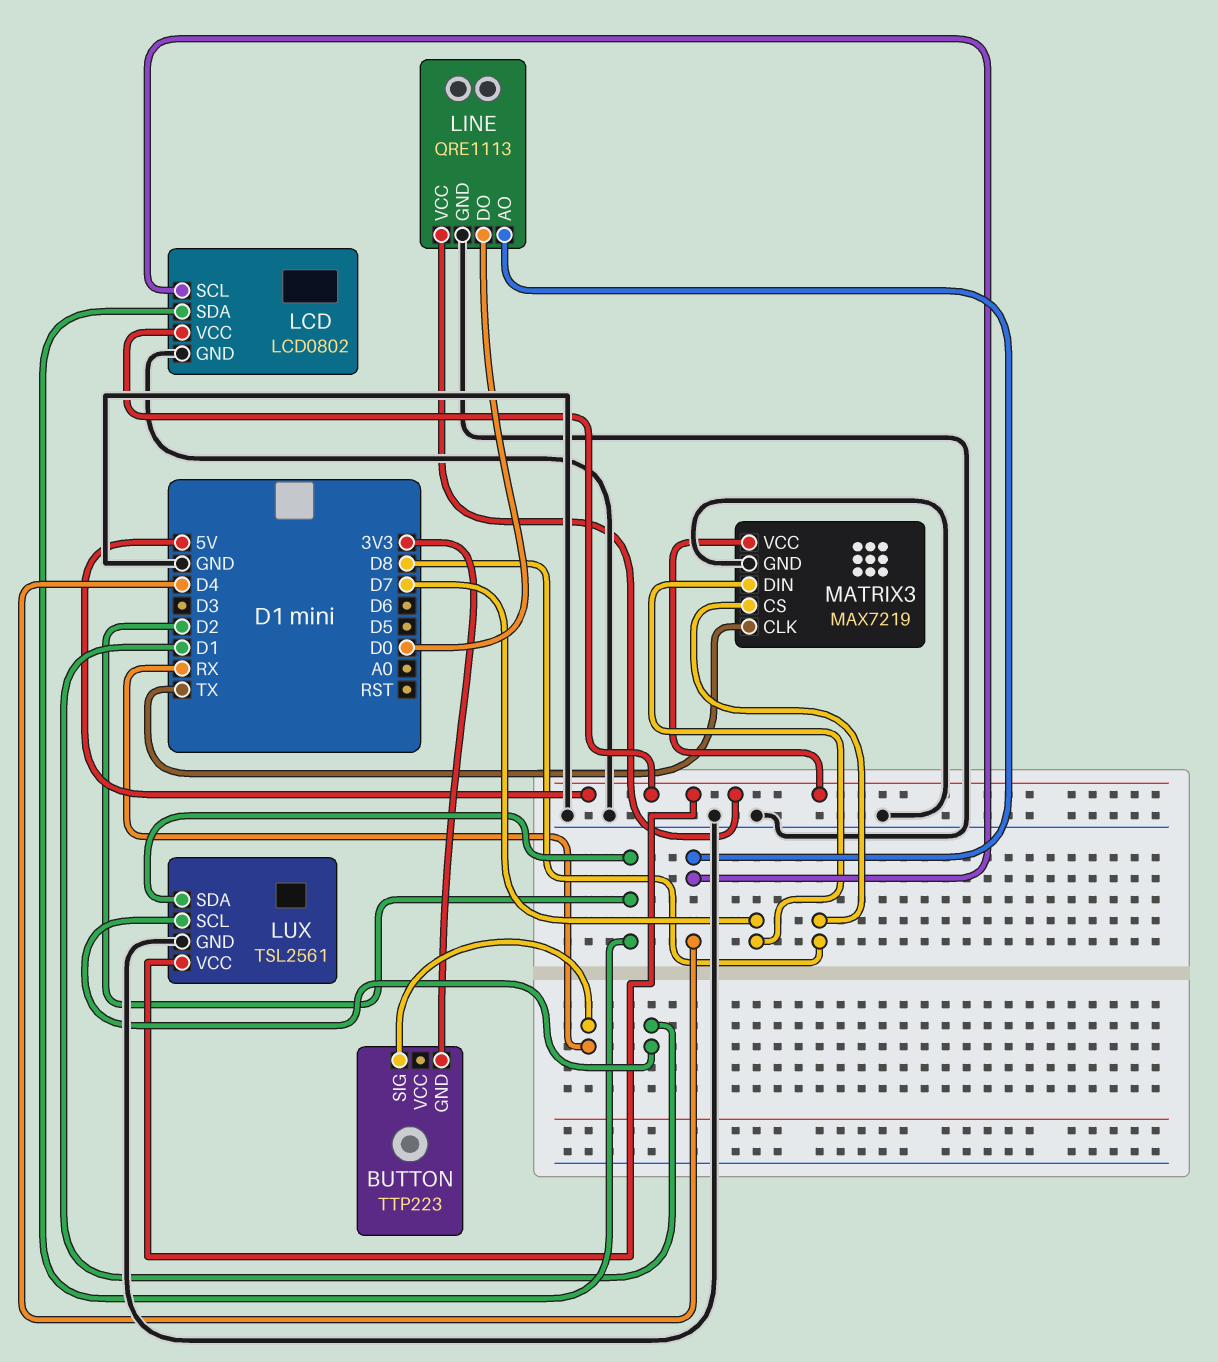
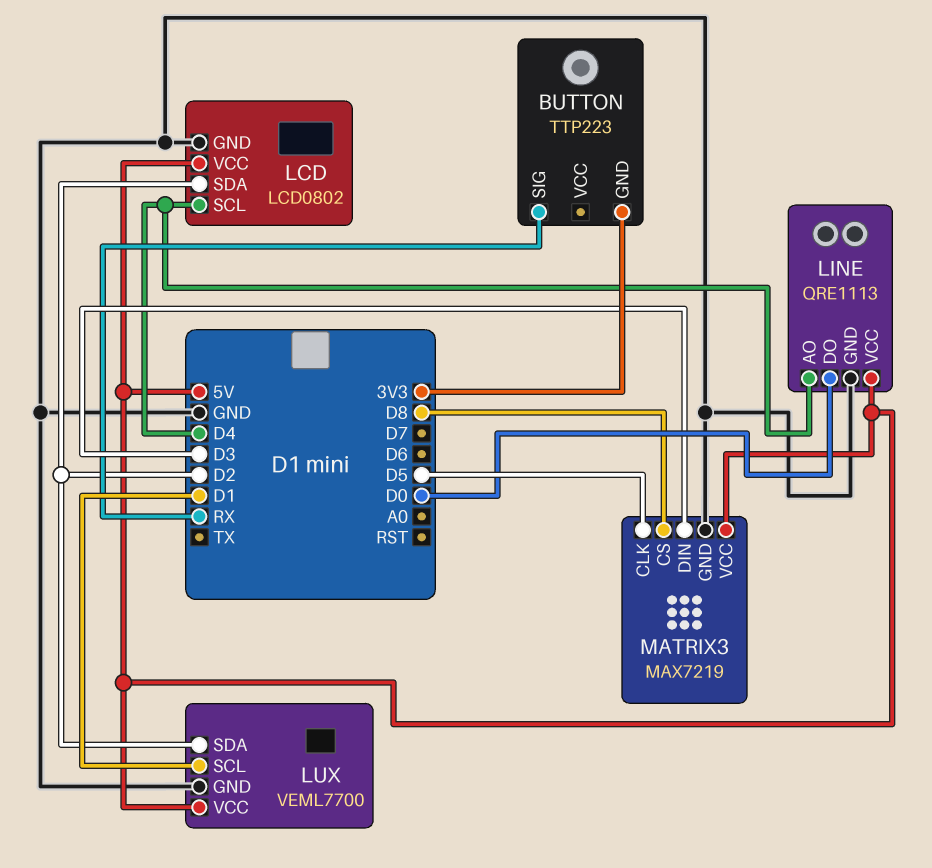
LUX: TSL2561 -> VEML7700
MATRIX3 pin CLK: TX -> D5
MATRIX3 pin DIN: D7 -> D3

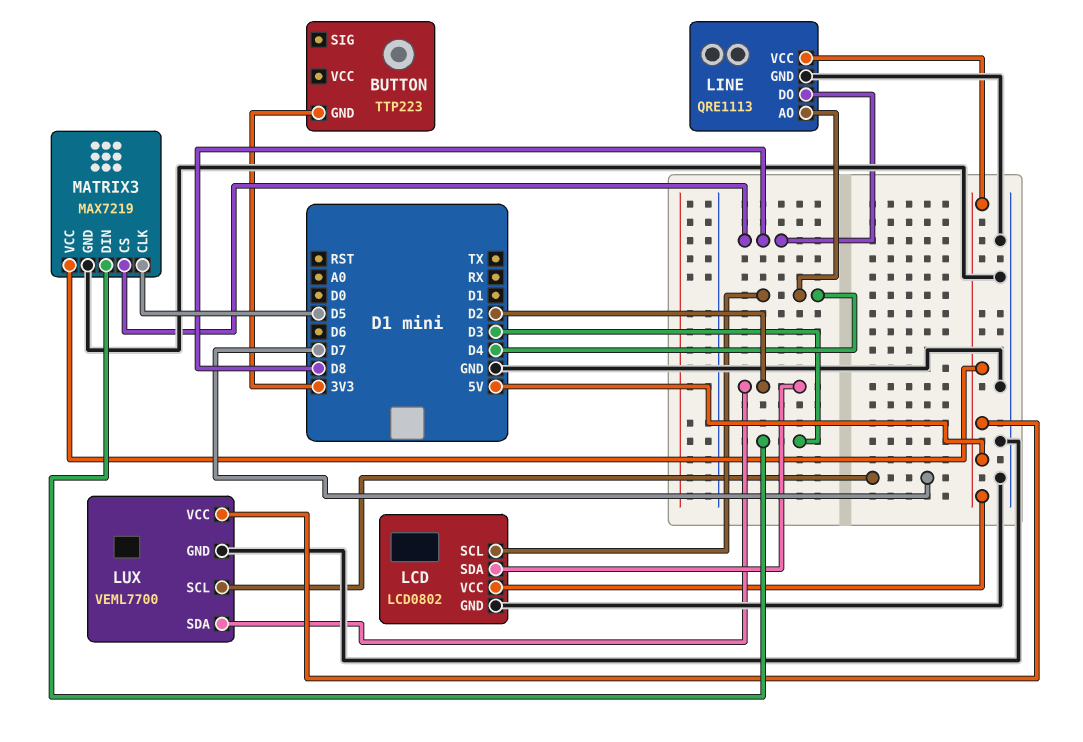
BUTTON pin SIG: RX -> none
LINE pin DO: D0 -> D8
LUX pin SCL: D1 -> D7

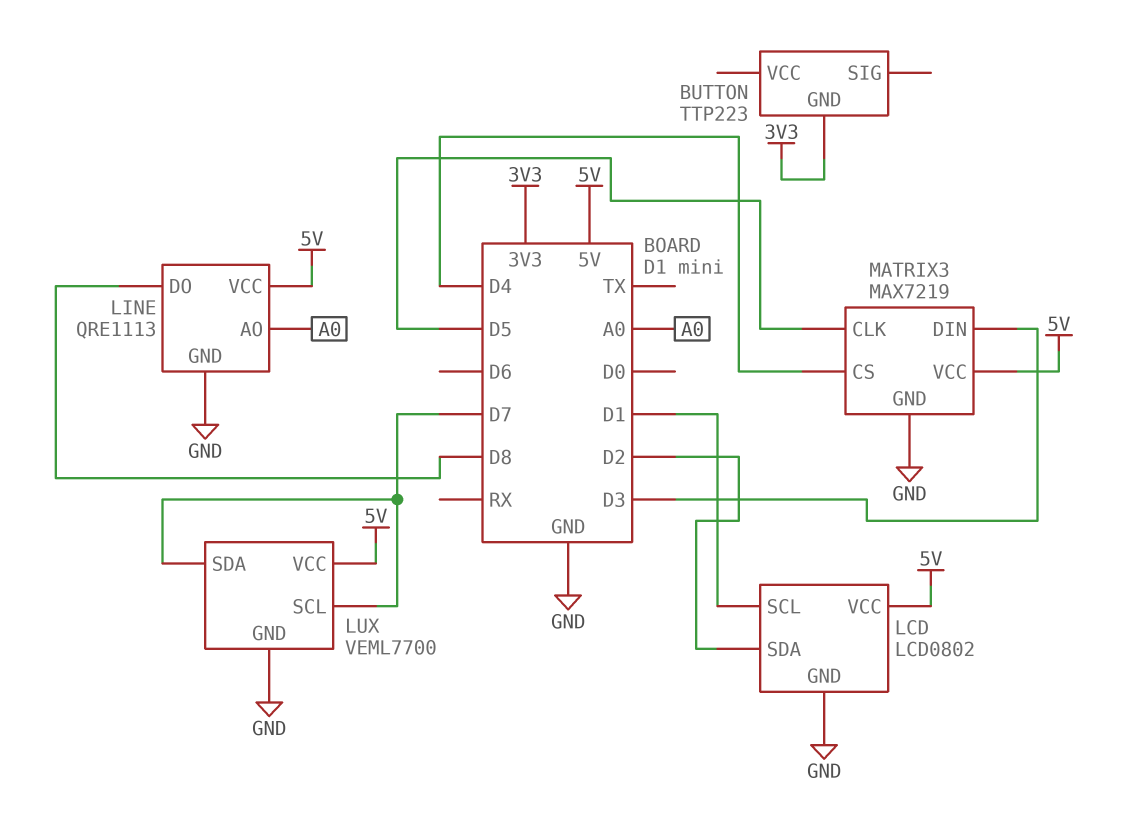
LCD pin SCL: D4 -> D1
LINE pin AO: D4 -> A0
LUX pin SDA: D2 -> D7
MATRIX3 pin CS: D8 -> D4

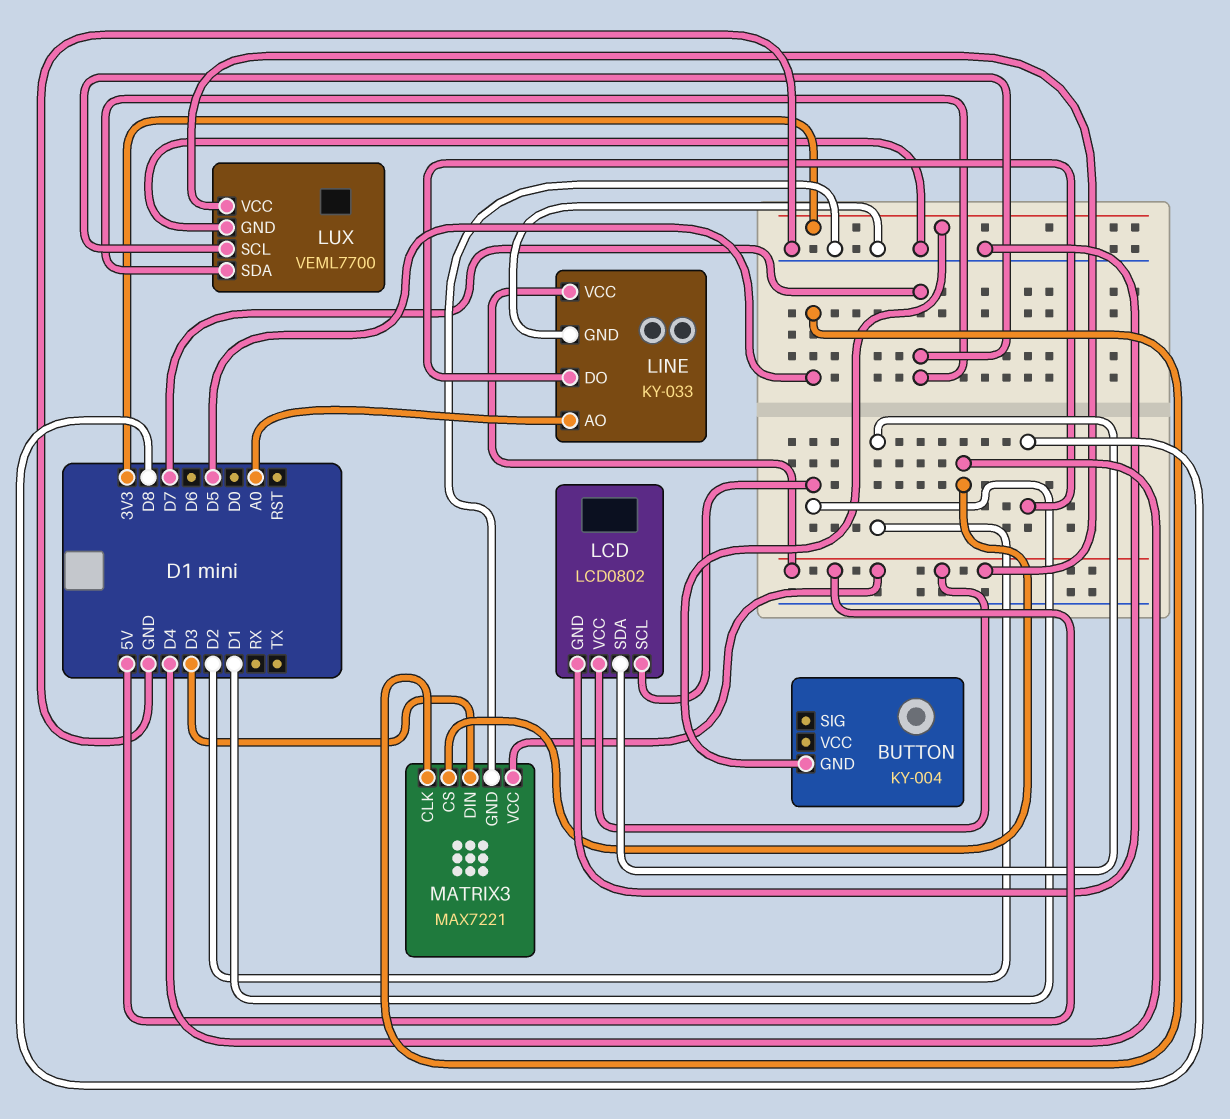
BUTTON: TTP223 -> KY-004
LINE: QRE1113 -> KY-033
MATRIX3: MAX7219 -> MAX7221

